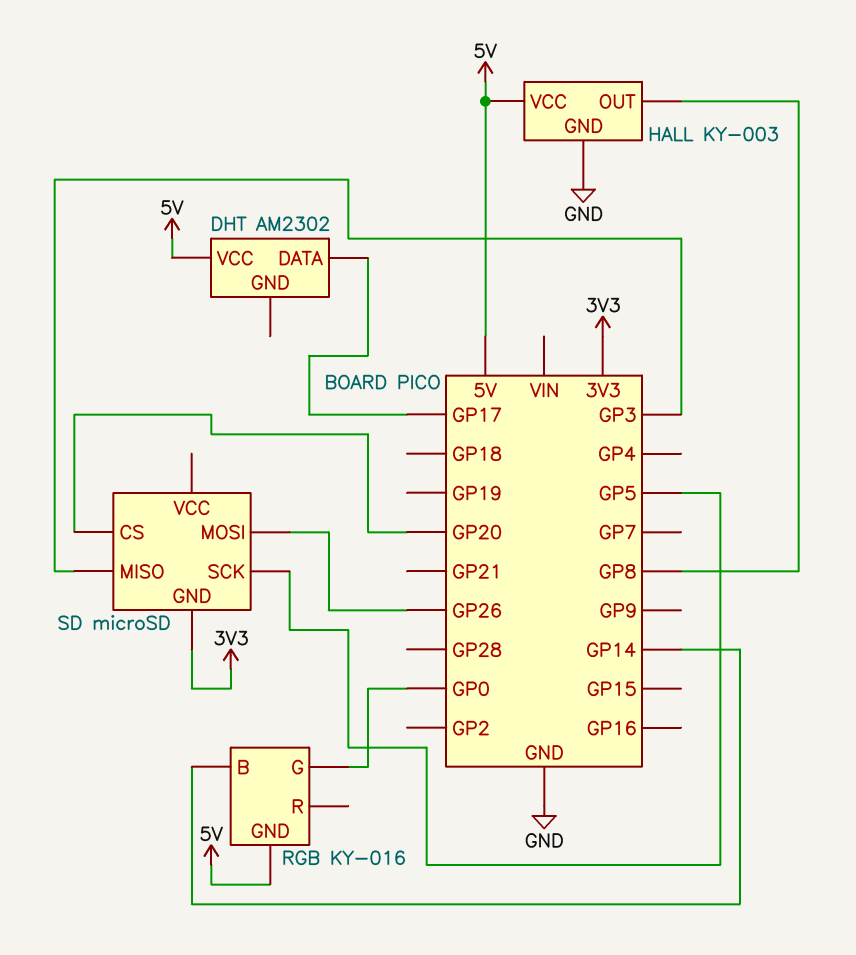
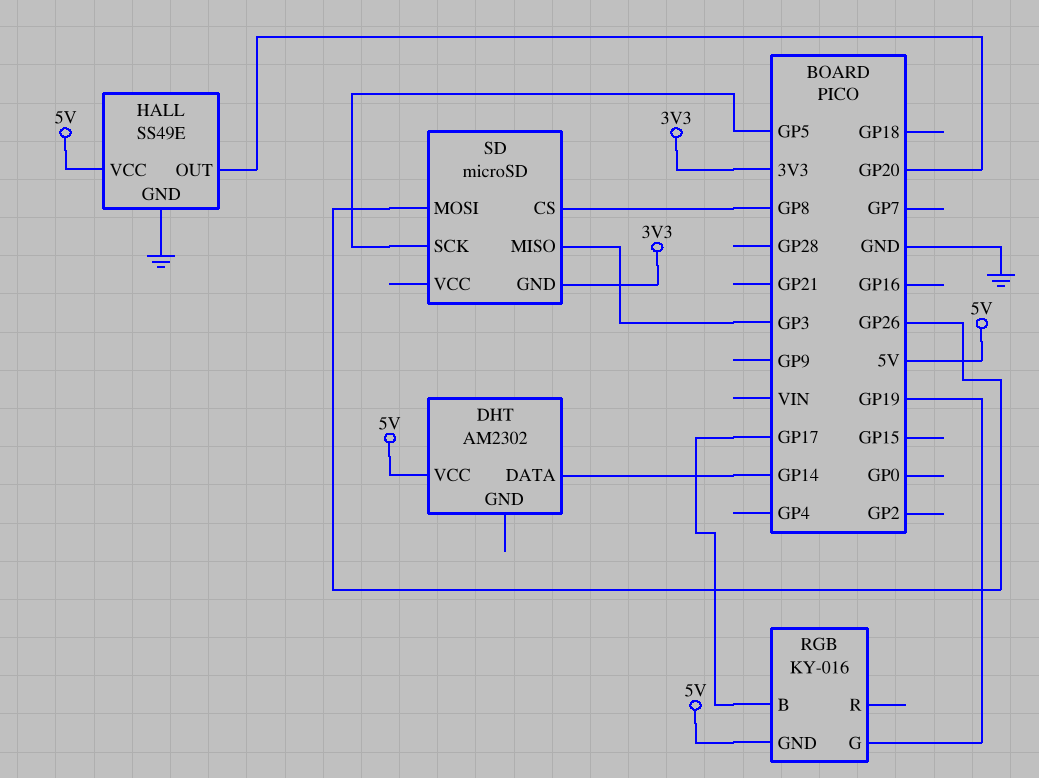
DHT pin DATA: GP17 -> GP14
HALL: KY-003 -> SS49E
HALL pin OUT: GP8 -> GP20
RGB pin B: GP14 -> GP17
RGB pin G: GP0 -> GP19
SD pin CS: GP20 -> GP8

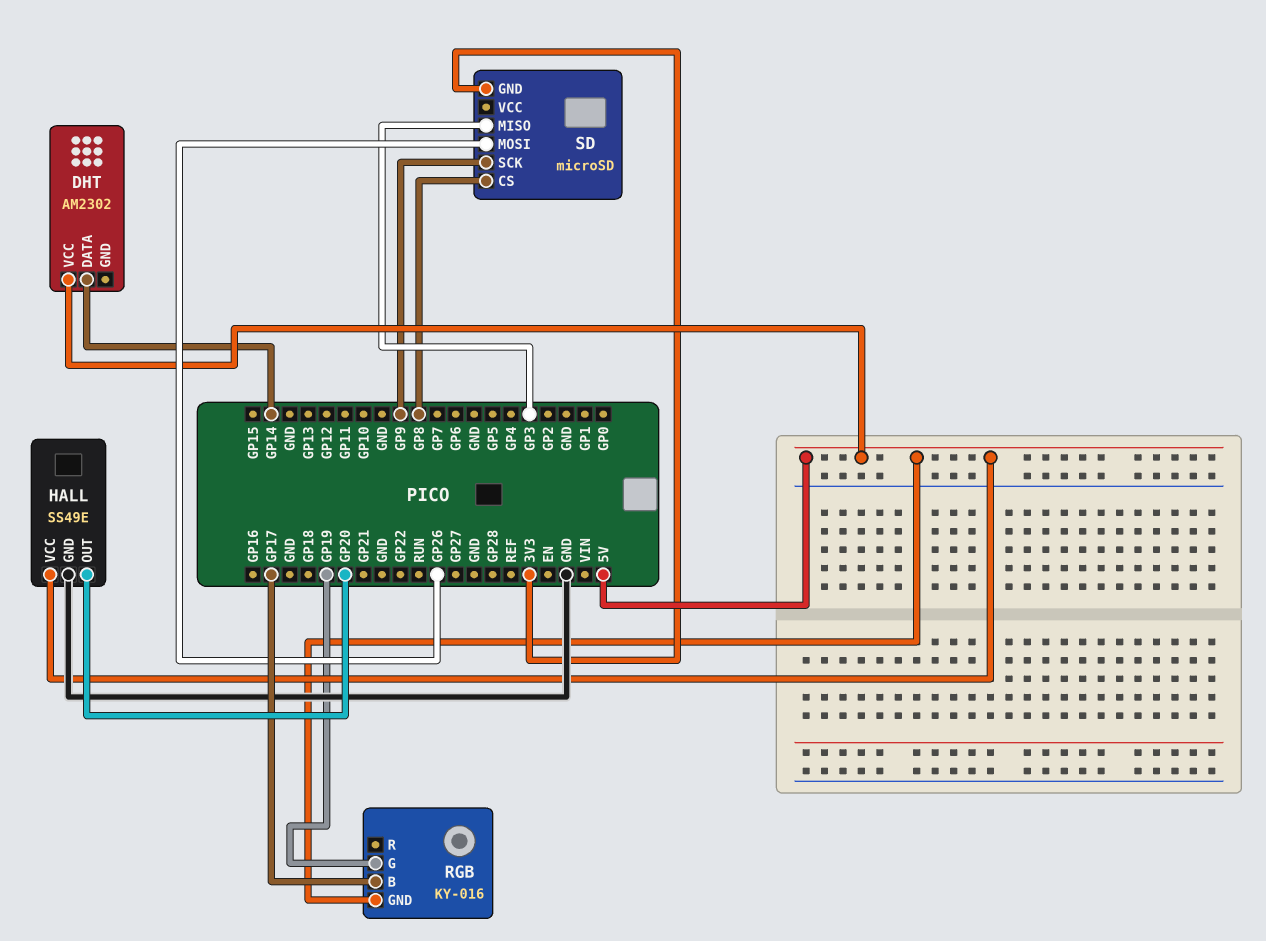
SD pin SCK: GP5 -> GP9

